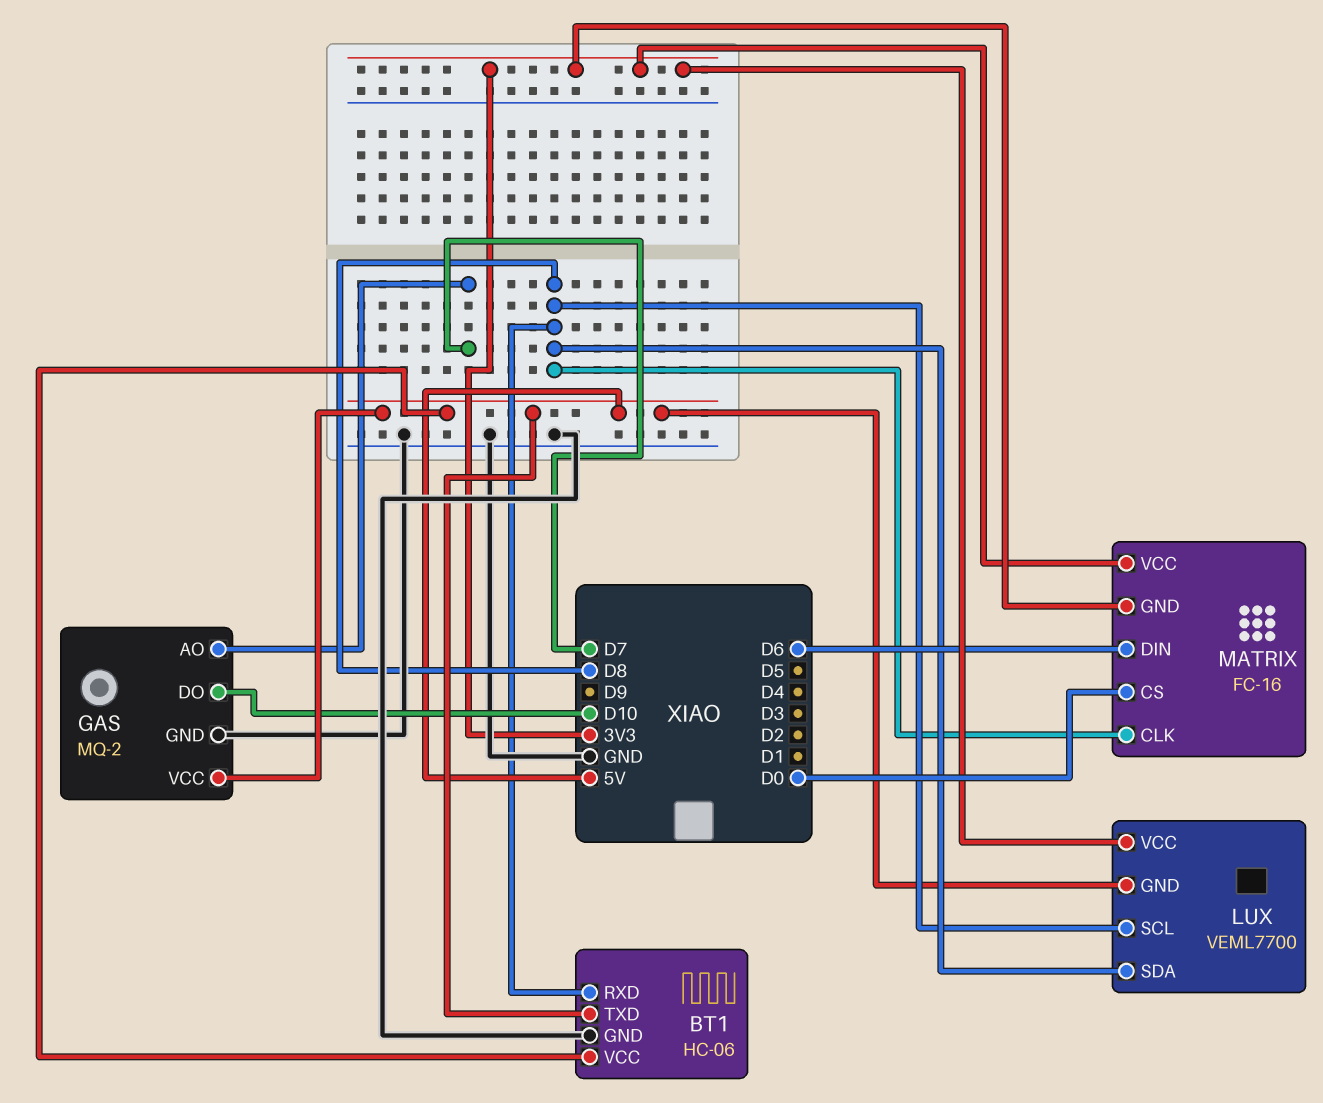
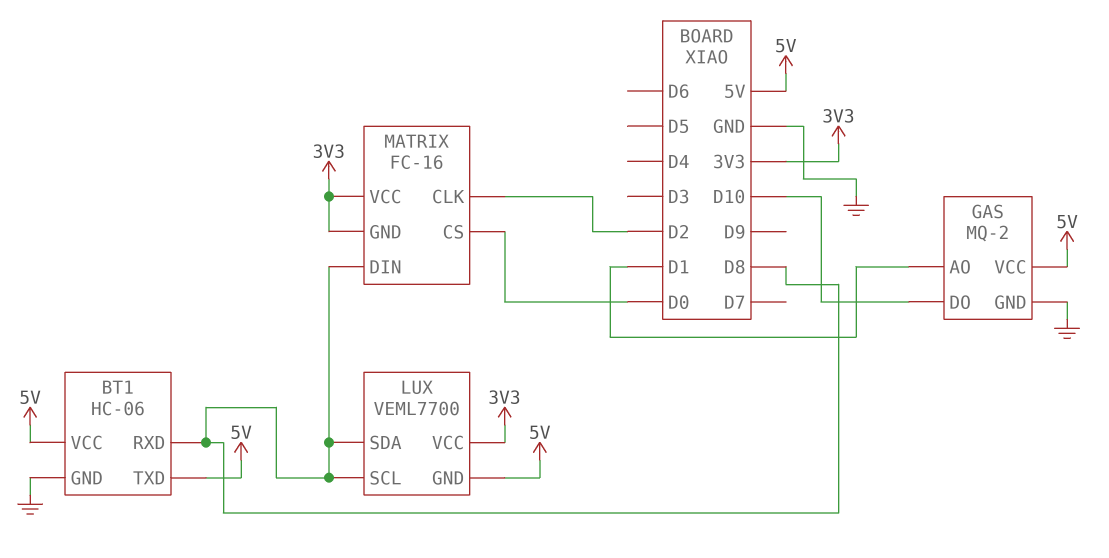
GAS pin AO: D7 -> D1
MATRIX pin CLK: D8 -> D2
MATRIX pin DIN: D6 -> D8

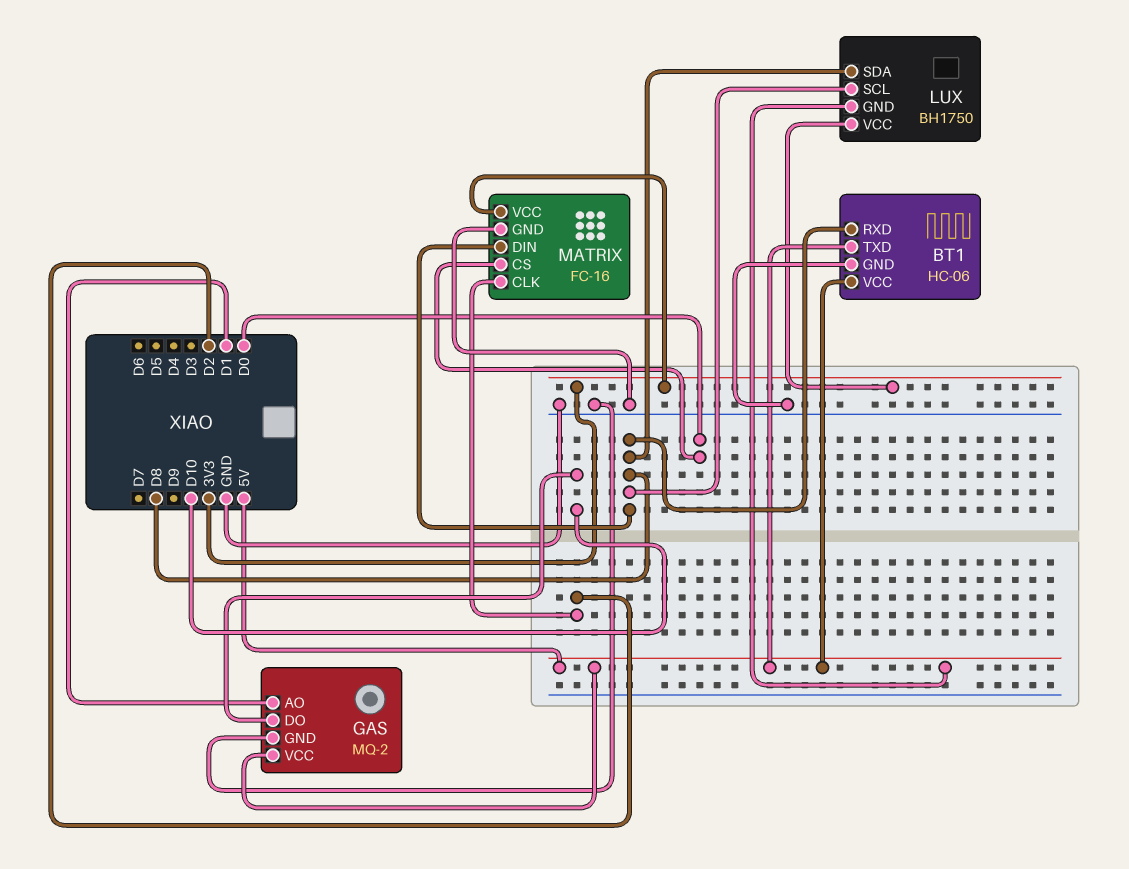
LUX: VEML7700 -> BH1750
MATRIX pin GND: 3V3 -> GND

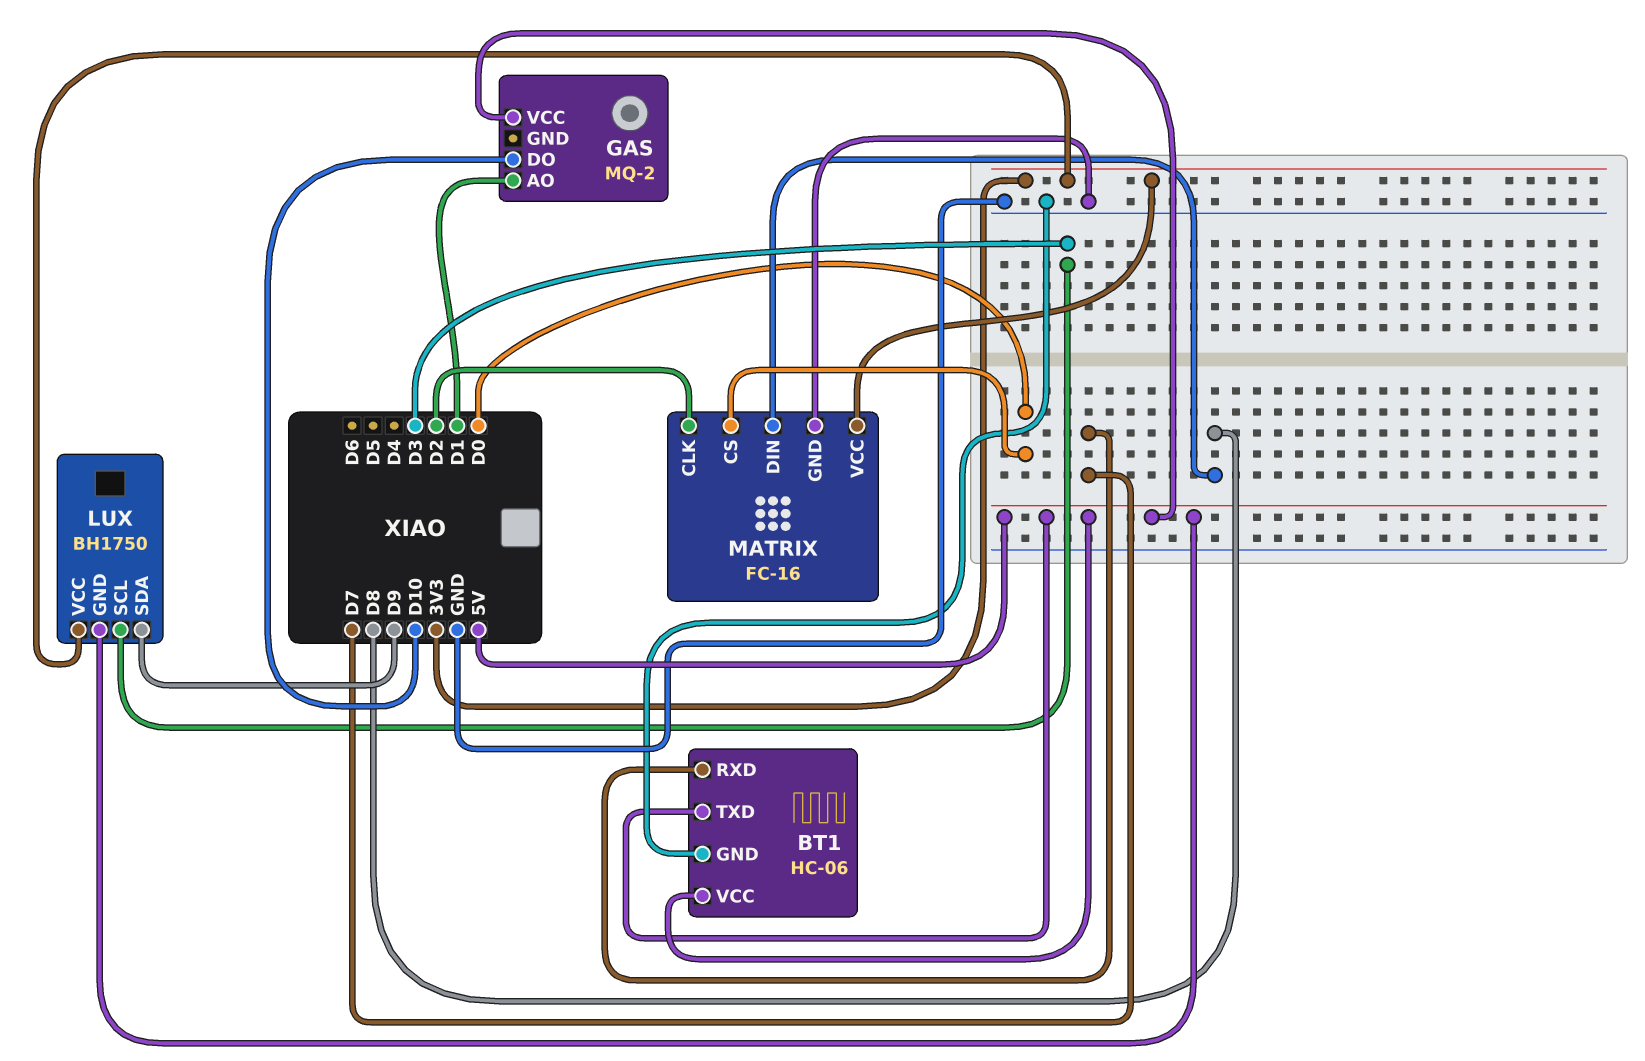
BT1 pin RXD: D8 -> D7
GAS pin GND: GND -> none
LUX pin SCL: D8 -> D3
LUX pin SDA: D8 -> D9

